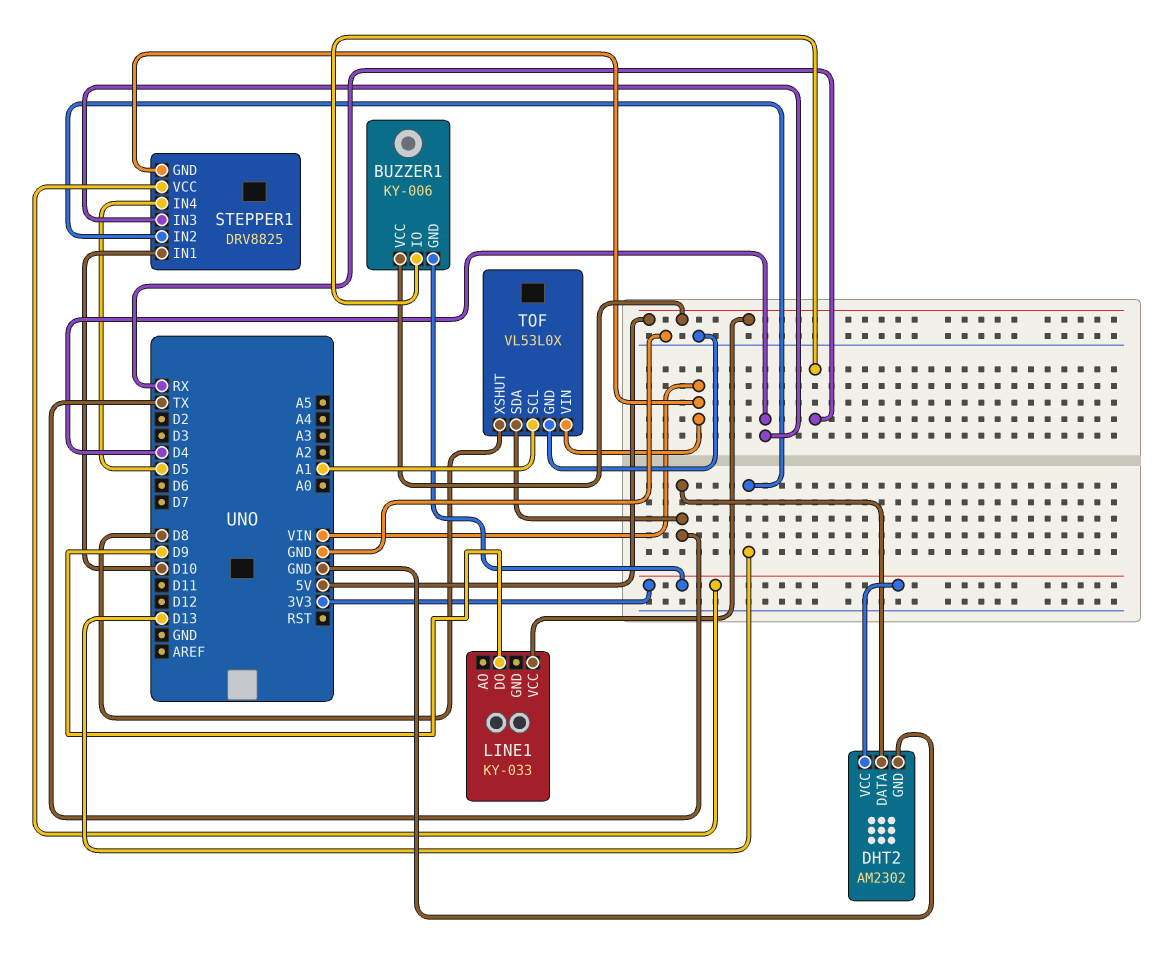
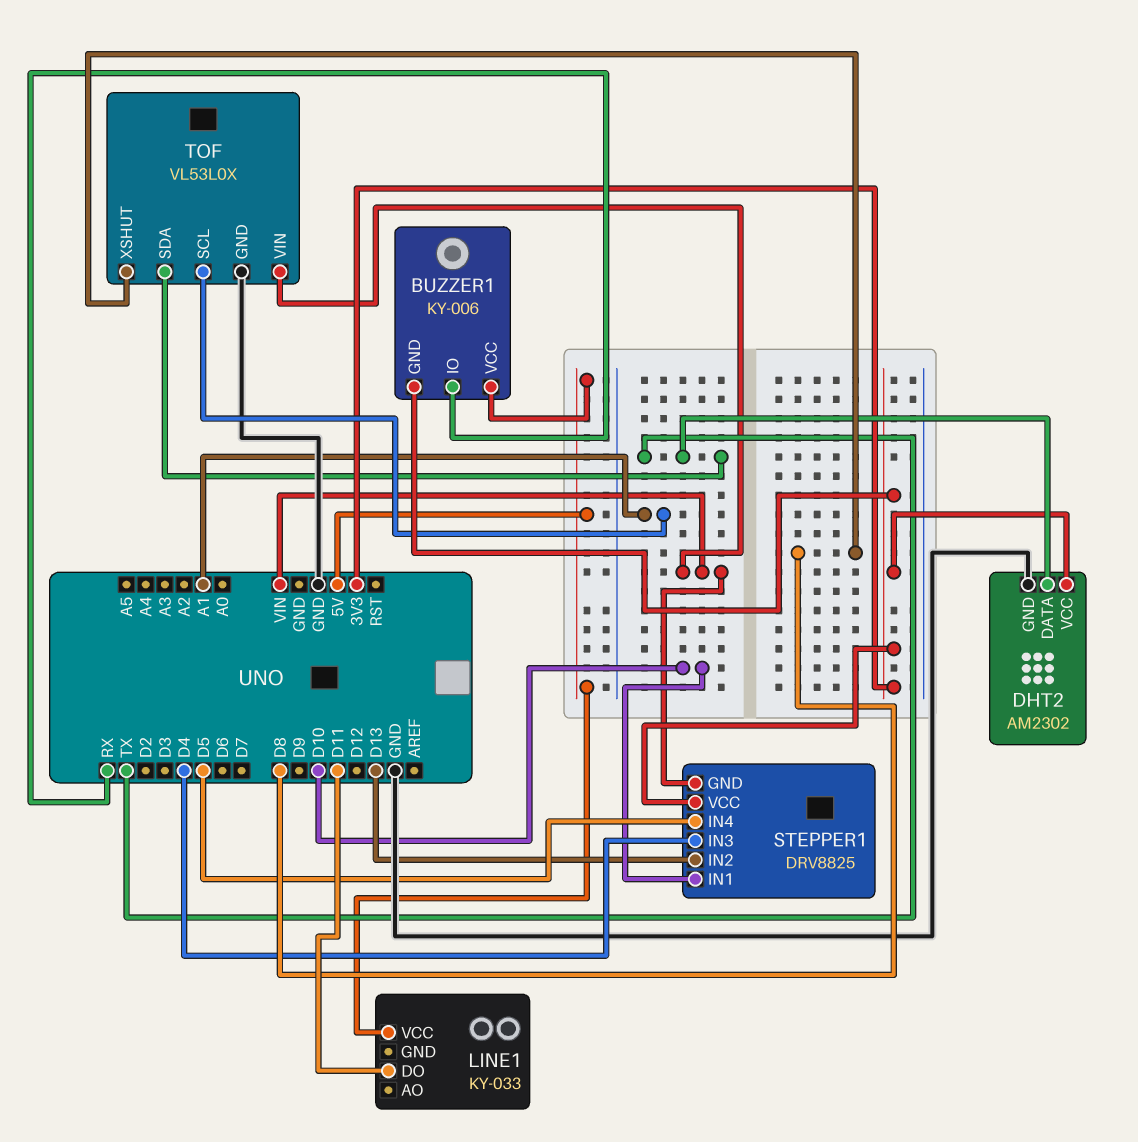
LINE1 pin DO: D9 -> D11

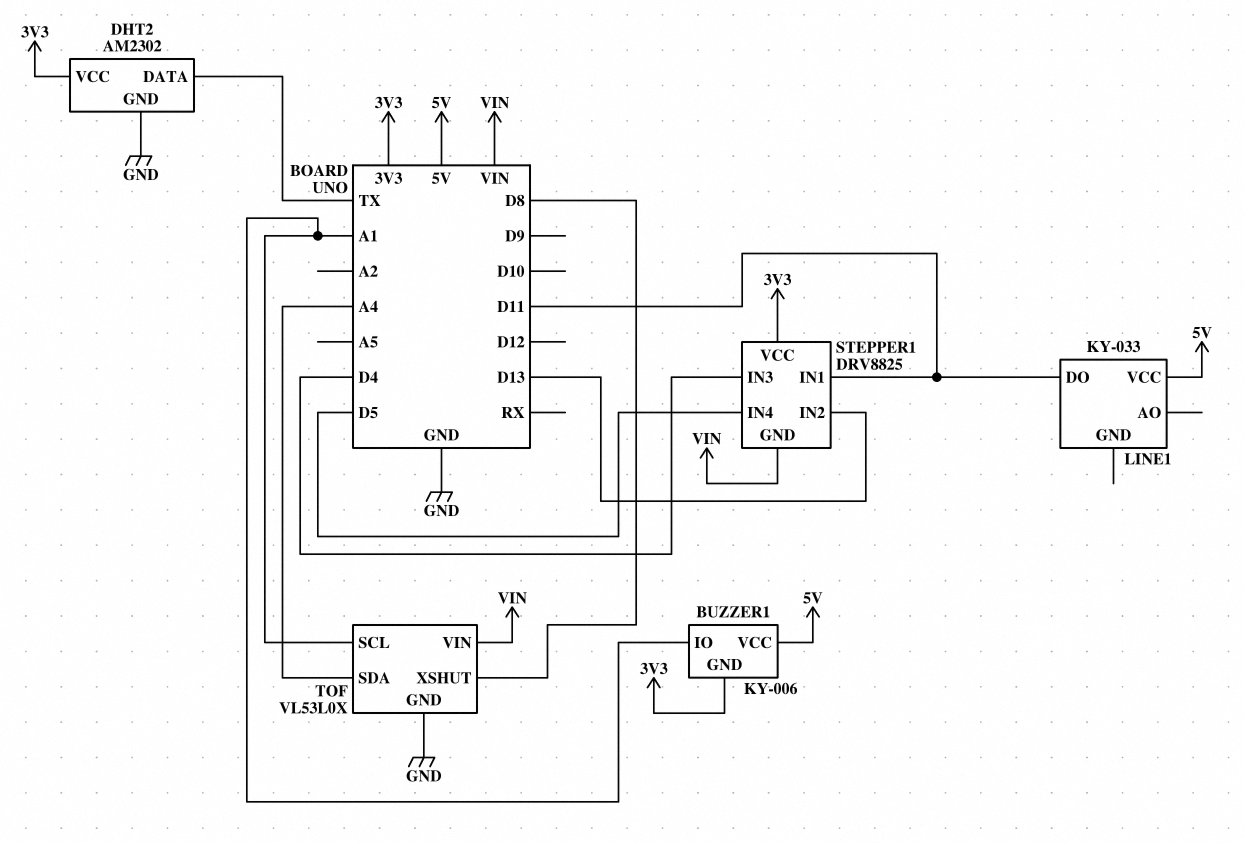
BUZZER1 pin IO: RX -> A1
STEPPER1 pin IN1: D10 -> D11
TOF pin SDA: TX -> A4

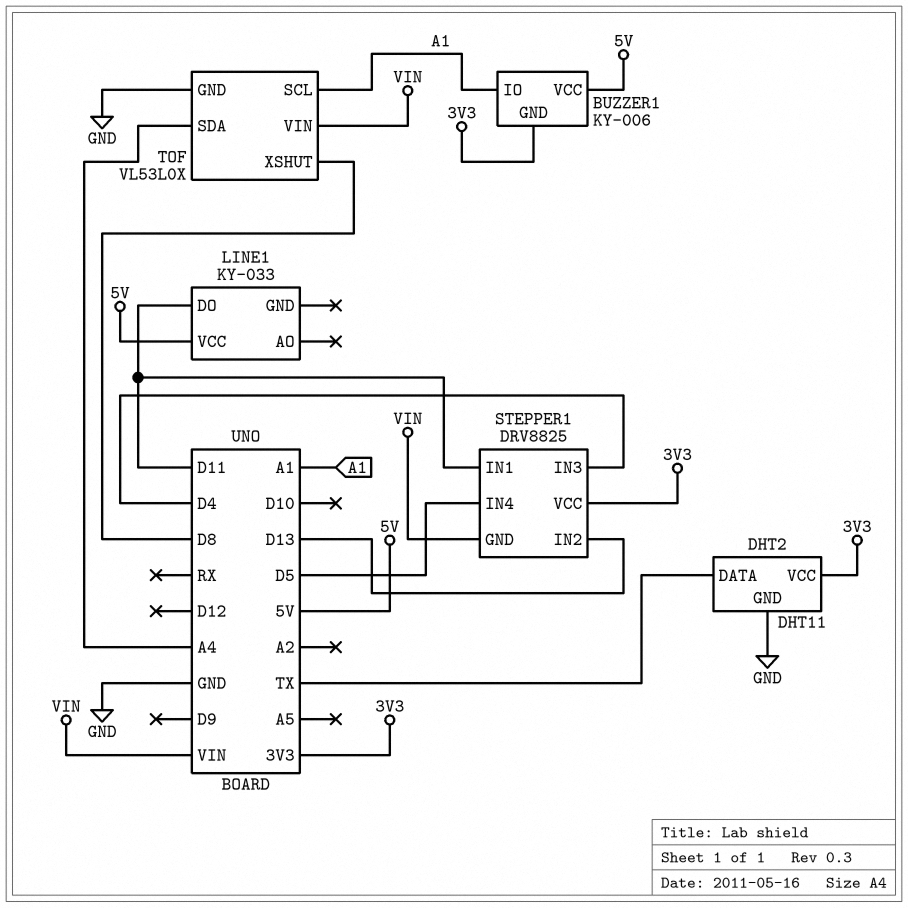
DHT2: AM2302 -> DHT11

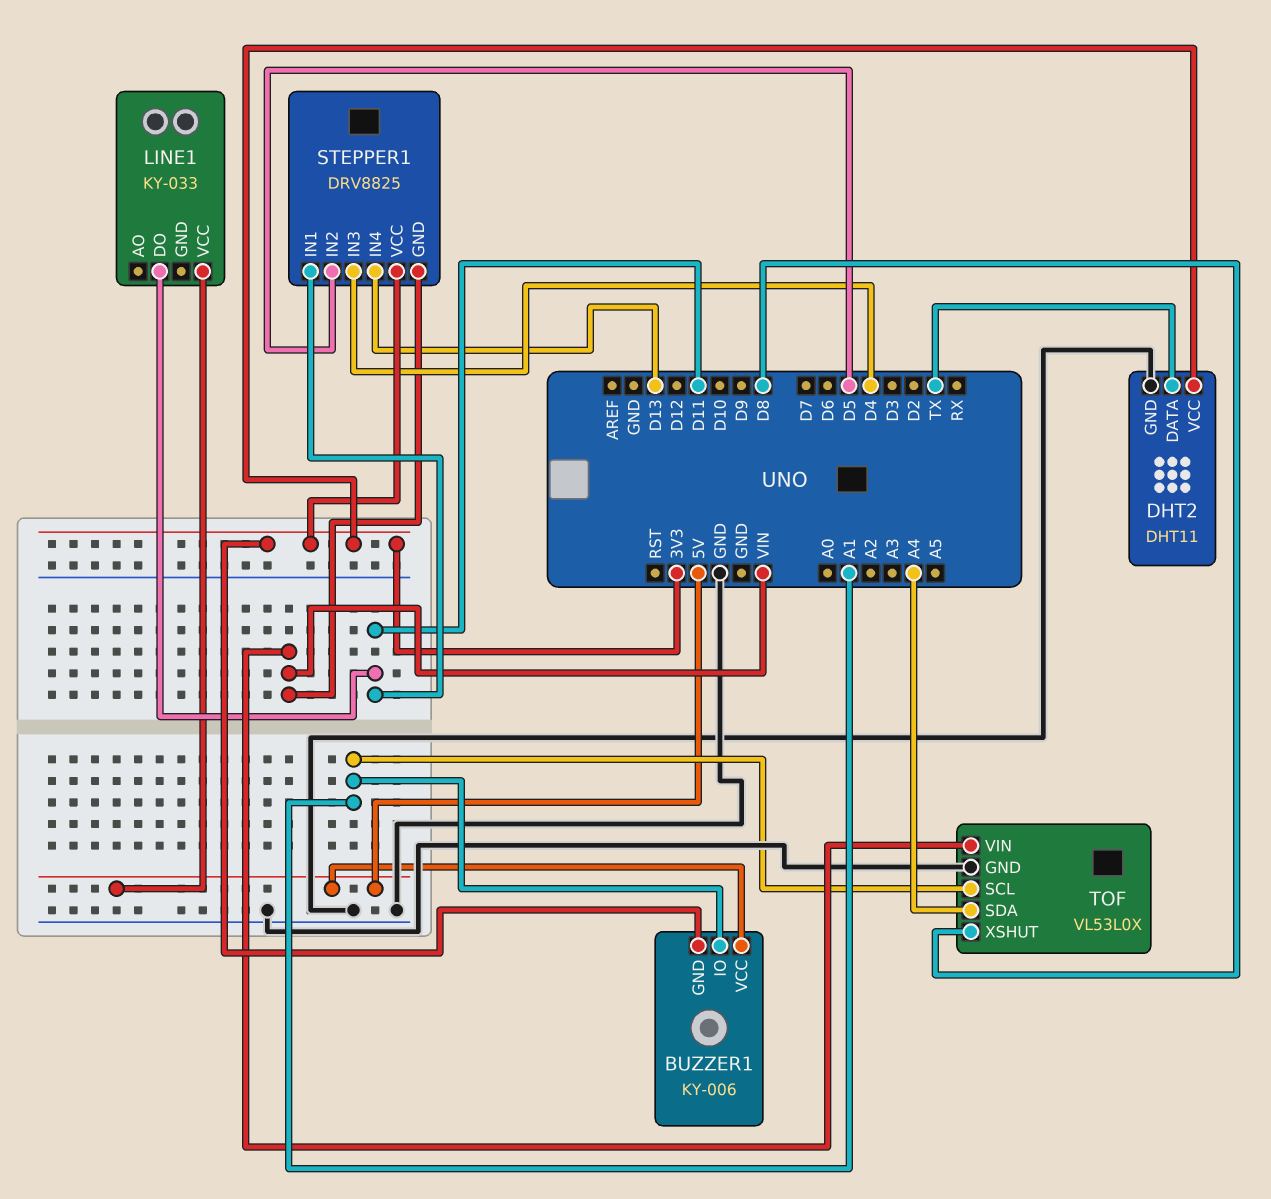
STEPPER1 pin IN2: D13 -> D5
STEPPER1 pin IN4: D5 -> D13

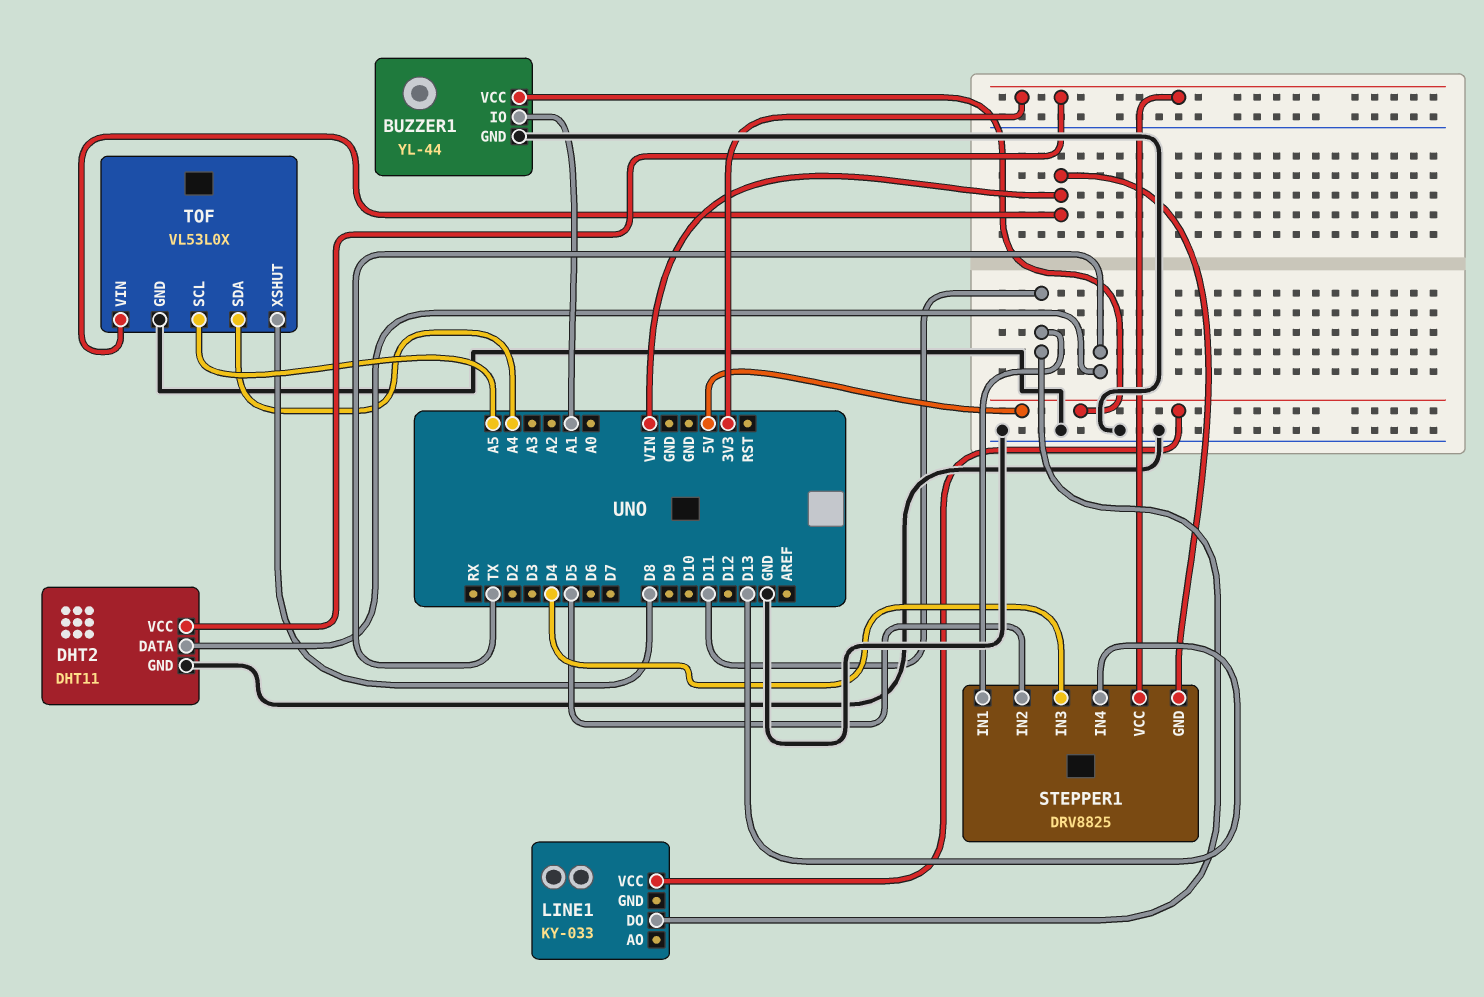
BUZZER1: KY-006 -> YL-44
BUZZER1 pin GND: 3V3 -> GND
TOF pin SCL: A1 -> A5

